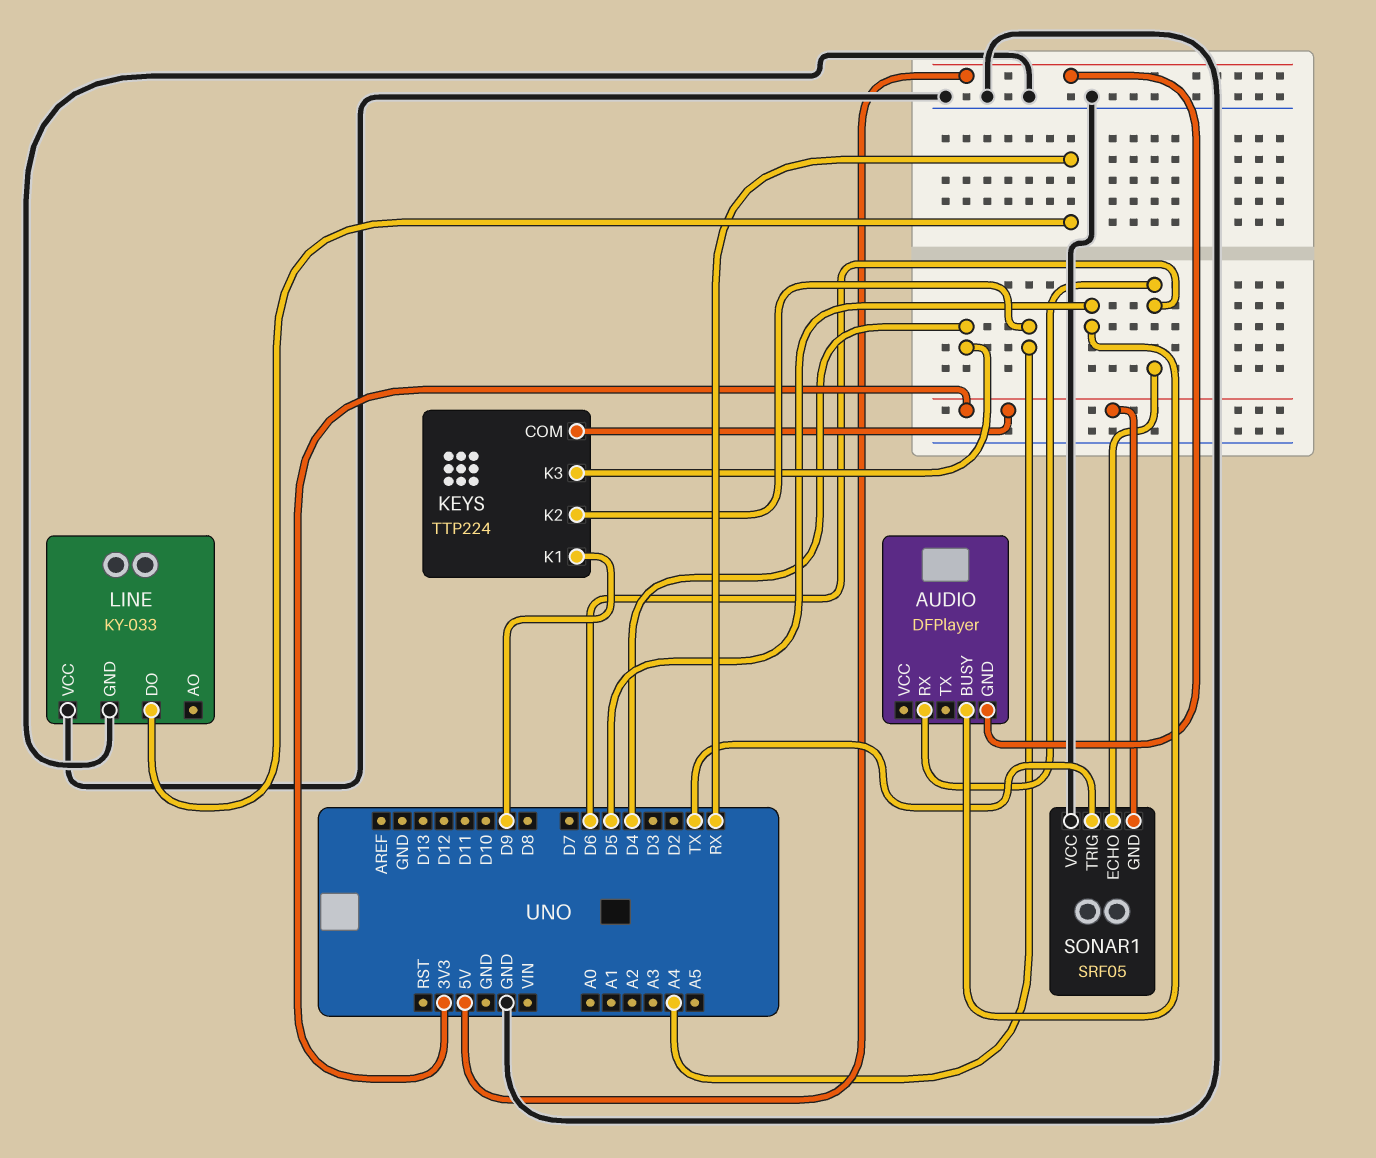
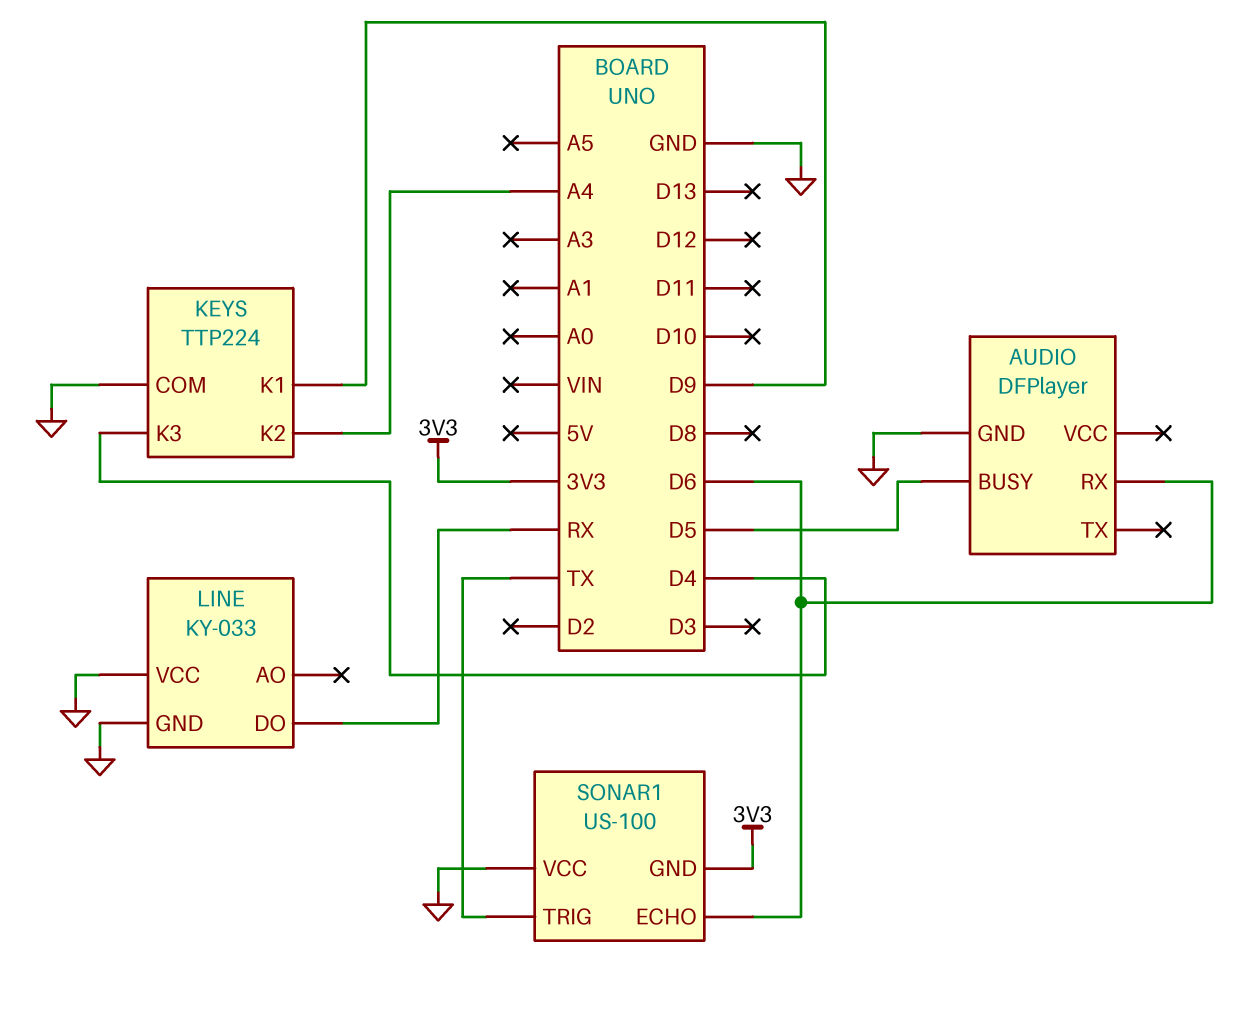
AUDIO pin GND: 5V -> GND
KEYS pin COM: 3V3 -> GND
SONAR1: SRF05 -> US-100

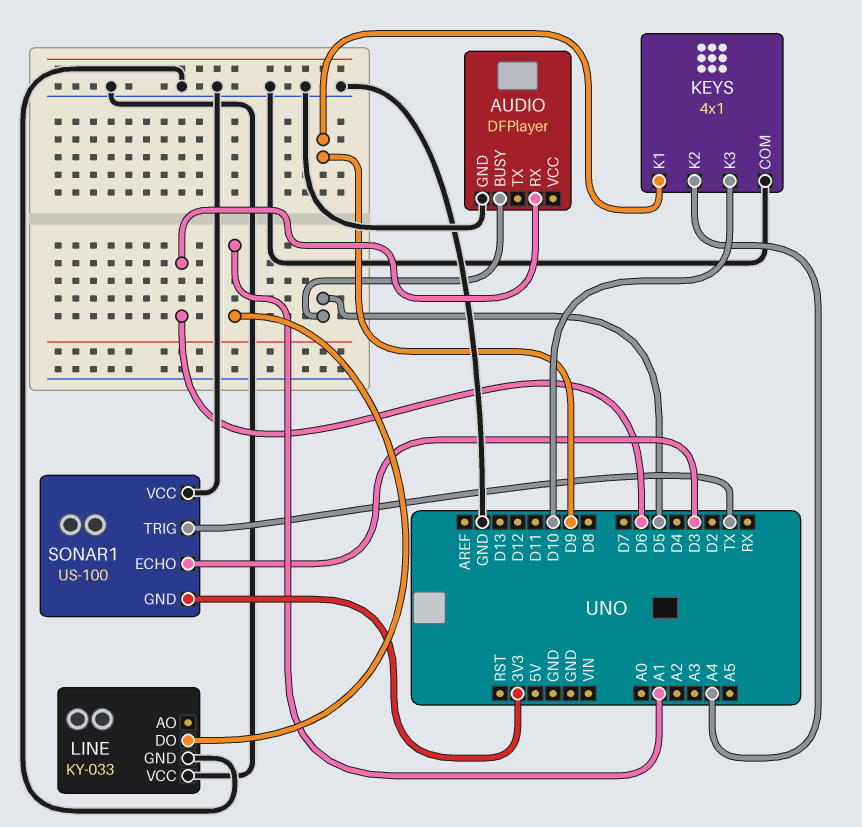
KEYS: TTP224 -> 4x1
KEYS pin K3: D4 -> D10
LINE pin DO: RX -> A1
SONAR1 pin ECHO: D6 -> D3

